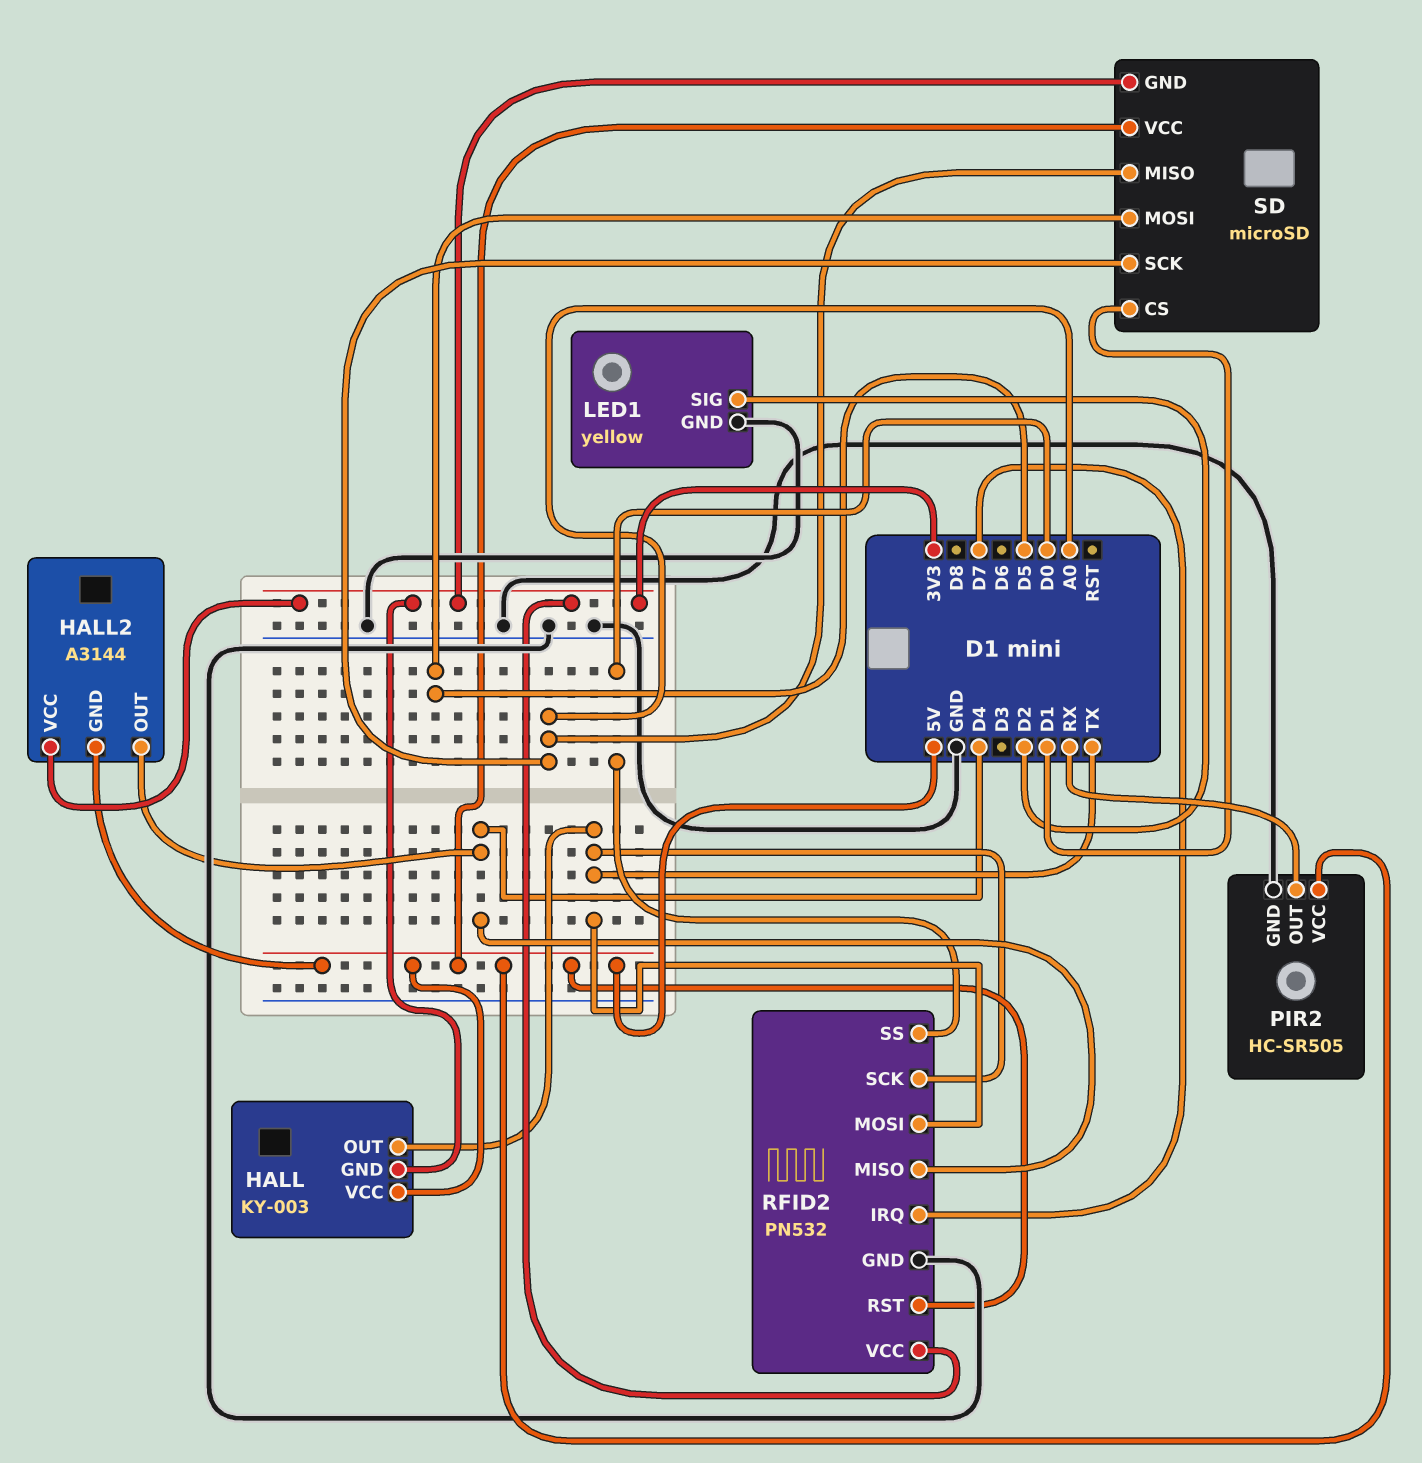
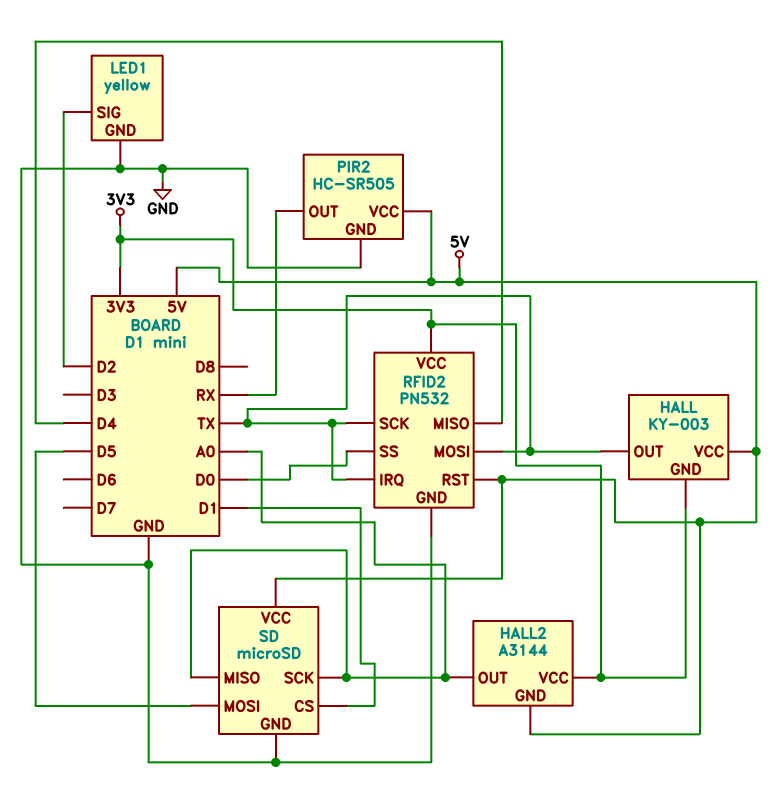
HALL2 pin OUT: D4 -> A0
RFID2 pin IRQ: D7 -> TX
SD pin GND: 3V3 -> GND

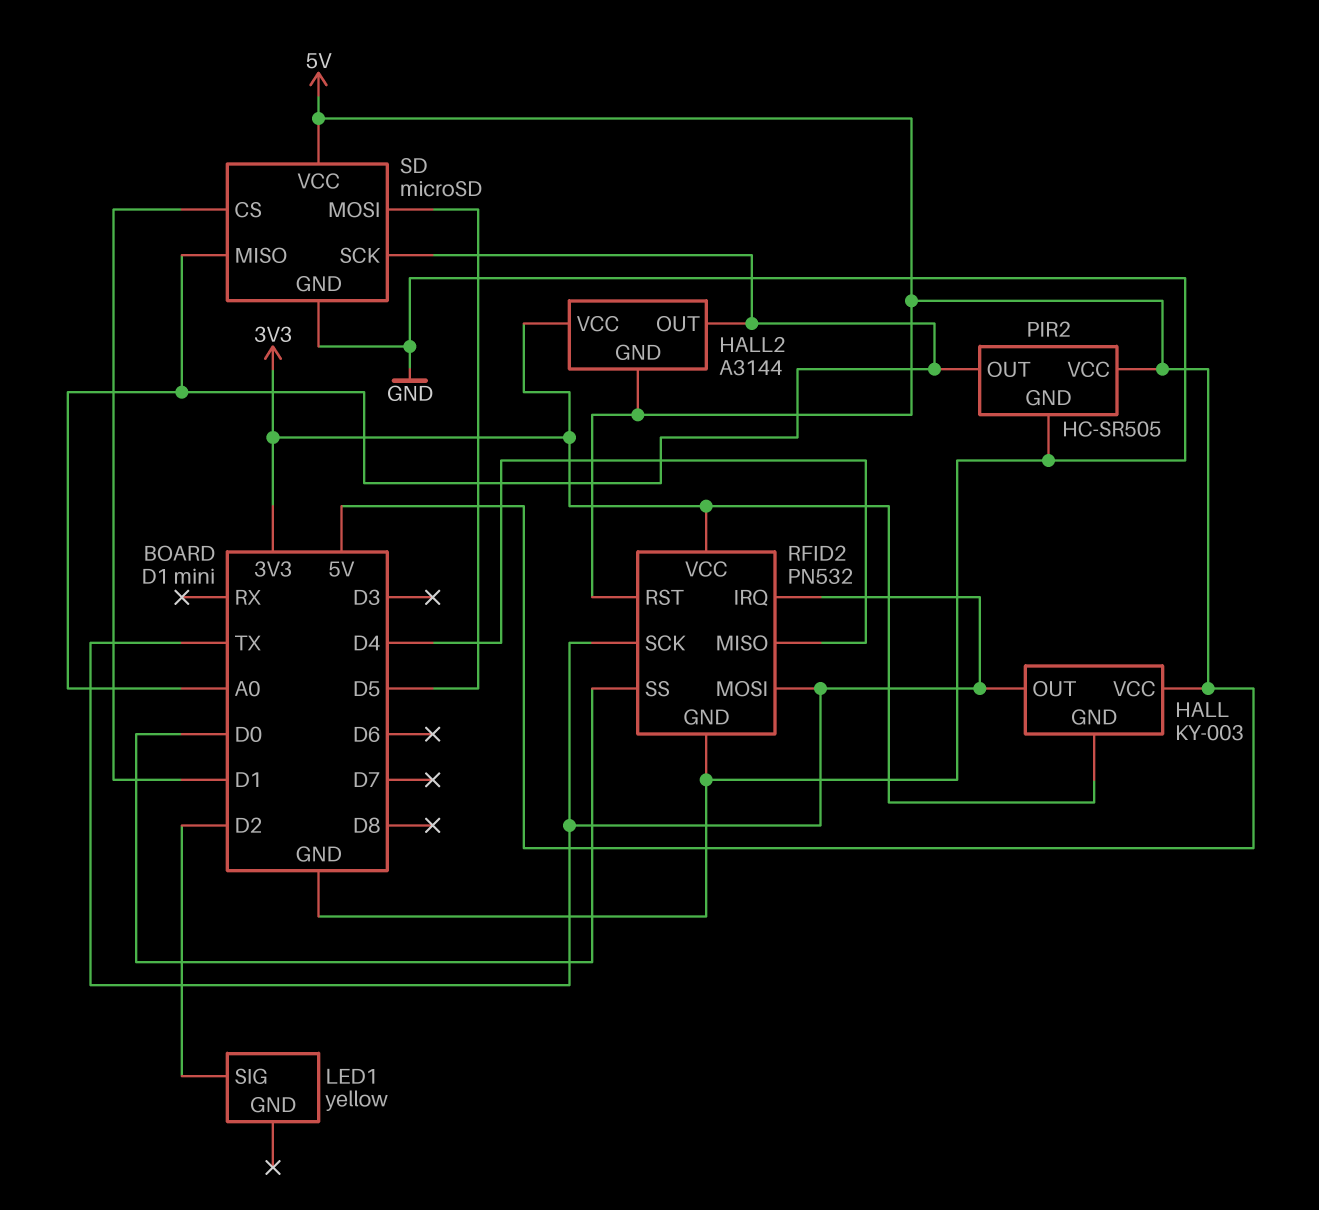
LED1 pin GND: GND -> none
PIR2 pin OUT: RX -> A0

